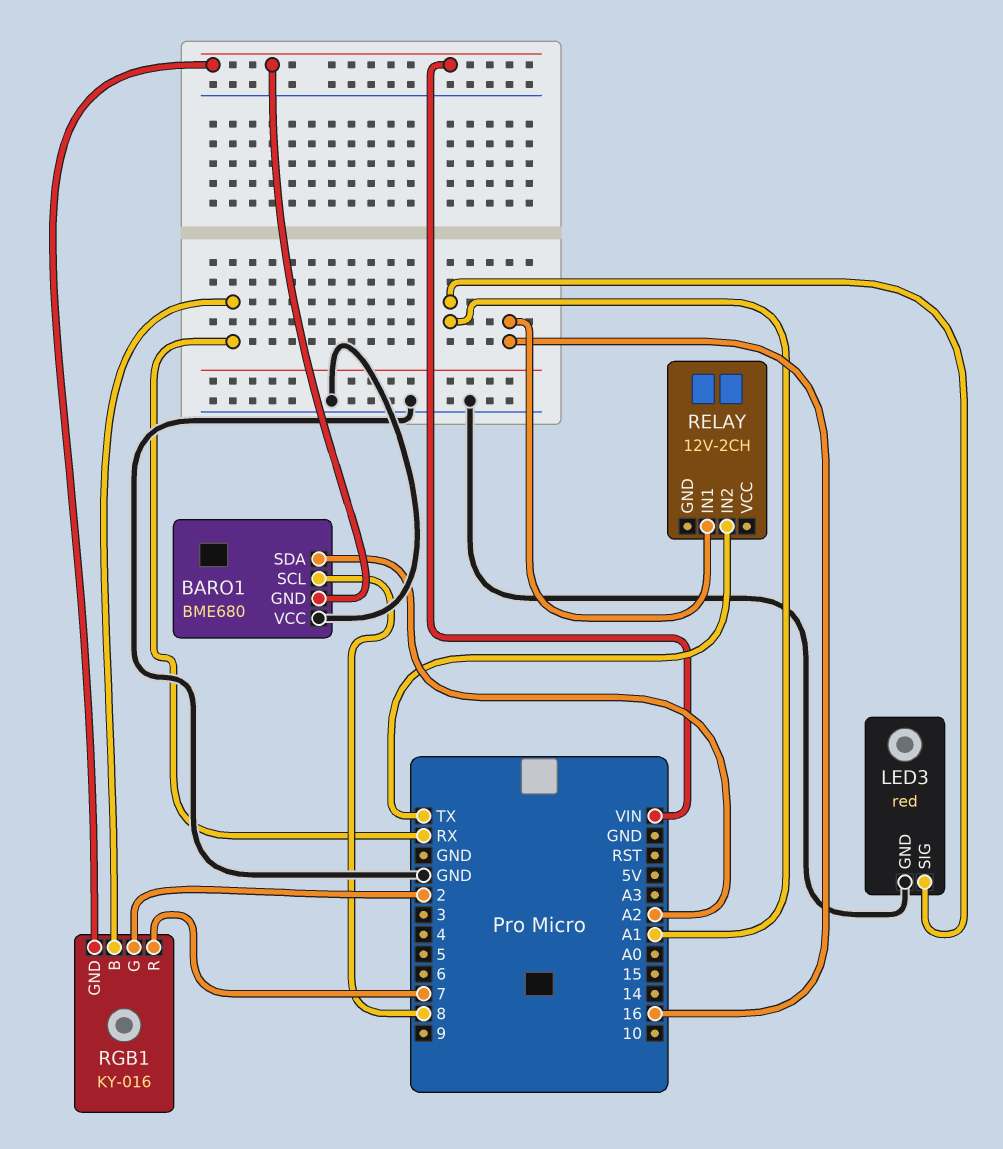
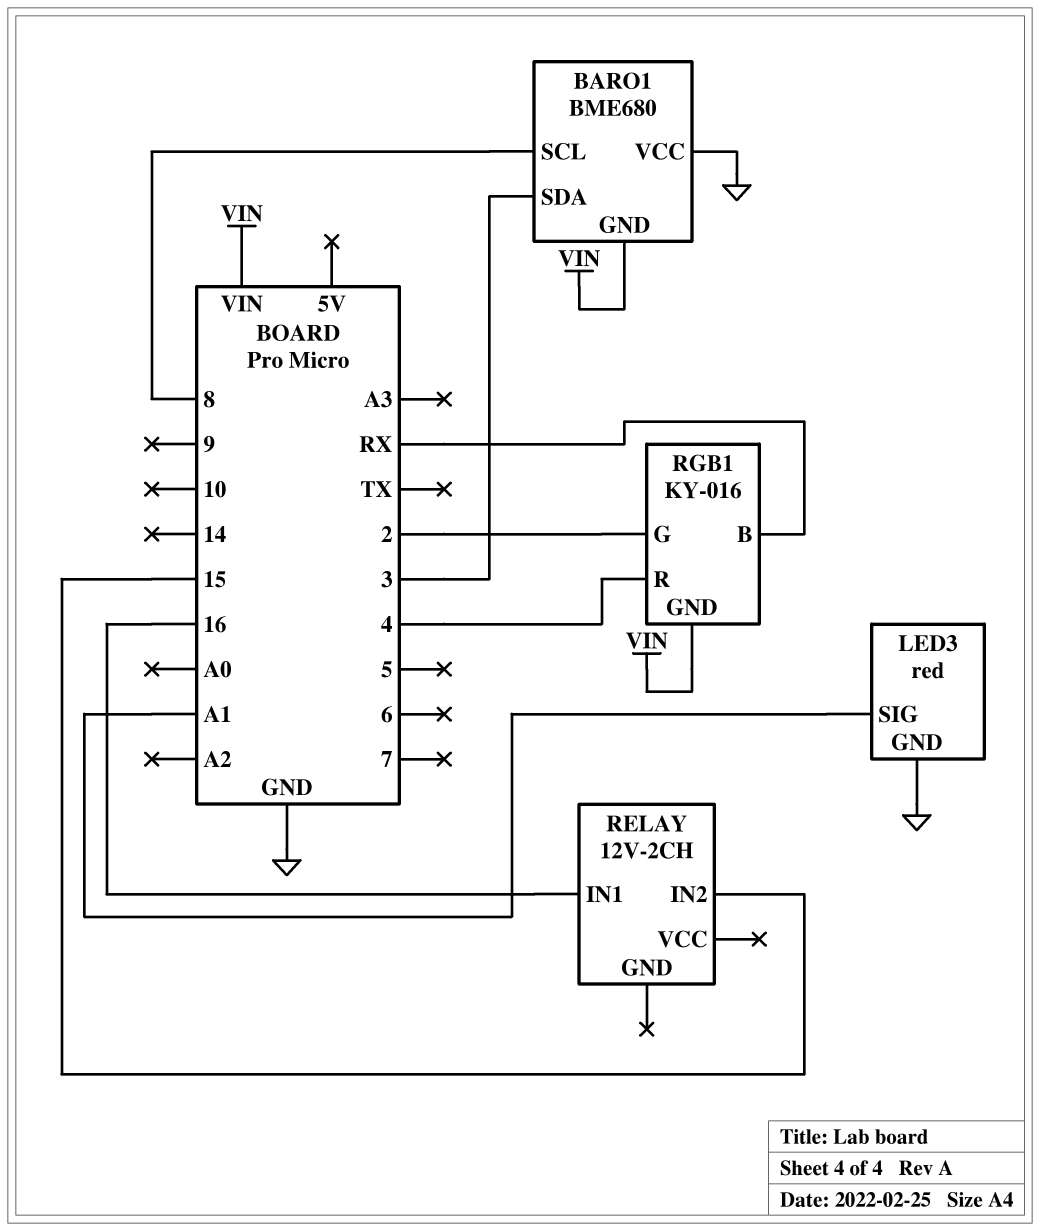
BARO1 pin SDA: A2 -> 3
RELAY pin IN2: TX -> 15
RGB1 pin R: 7 -> 4

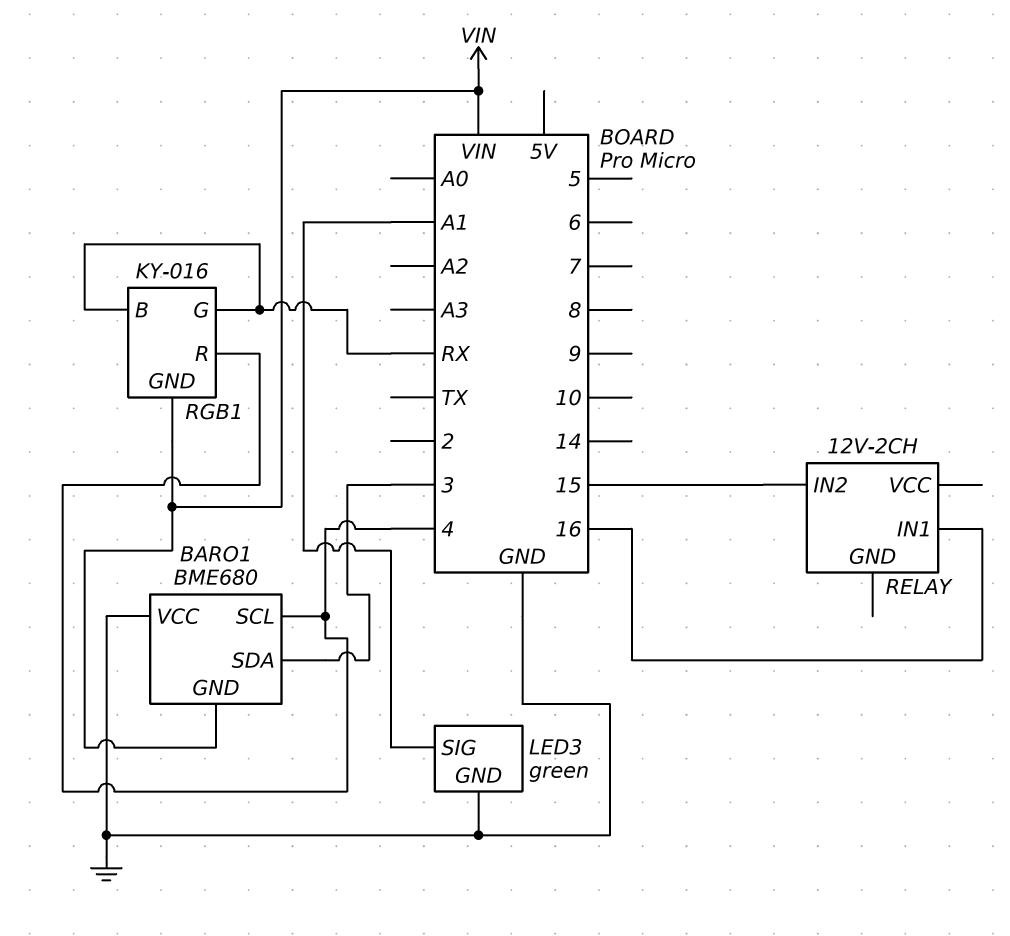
BARO1 pin SCL: 8 -> 4
LED3: red -> green
RGB1 pin G: 2 -> RX

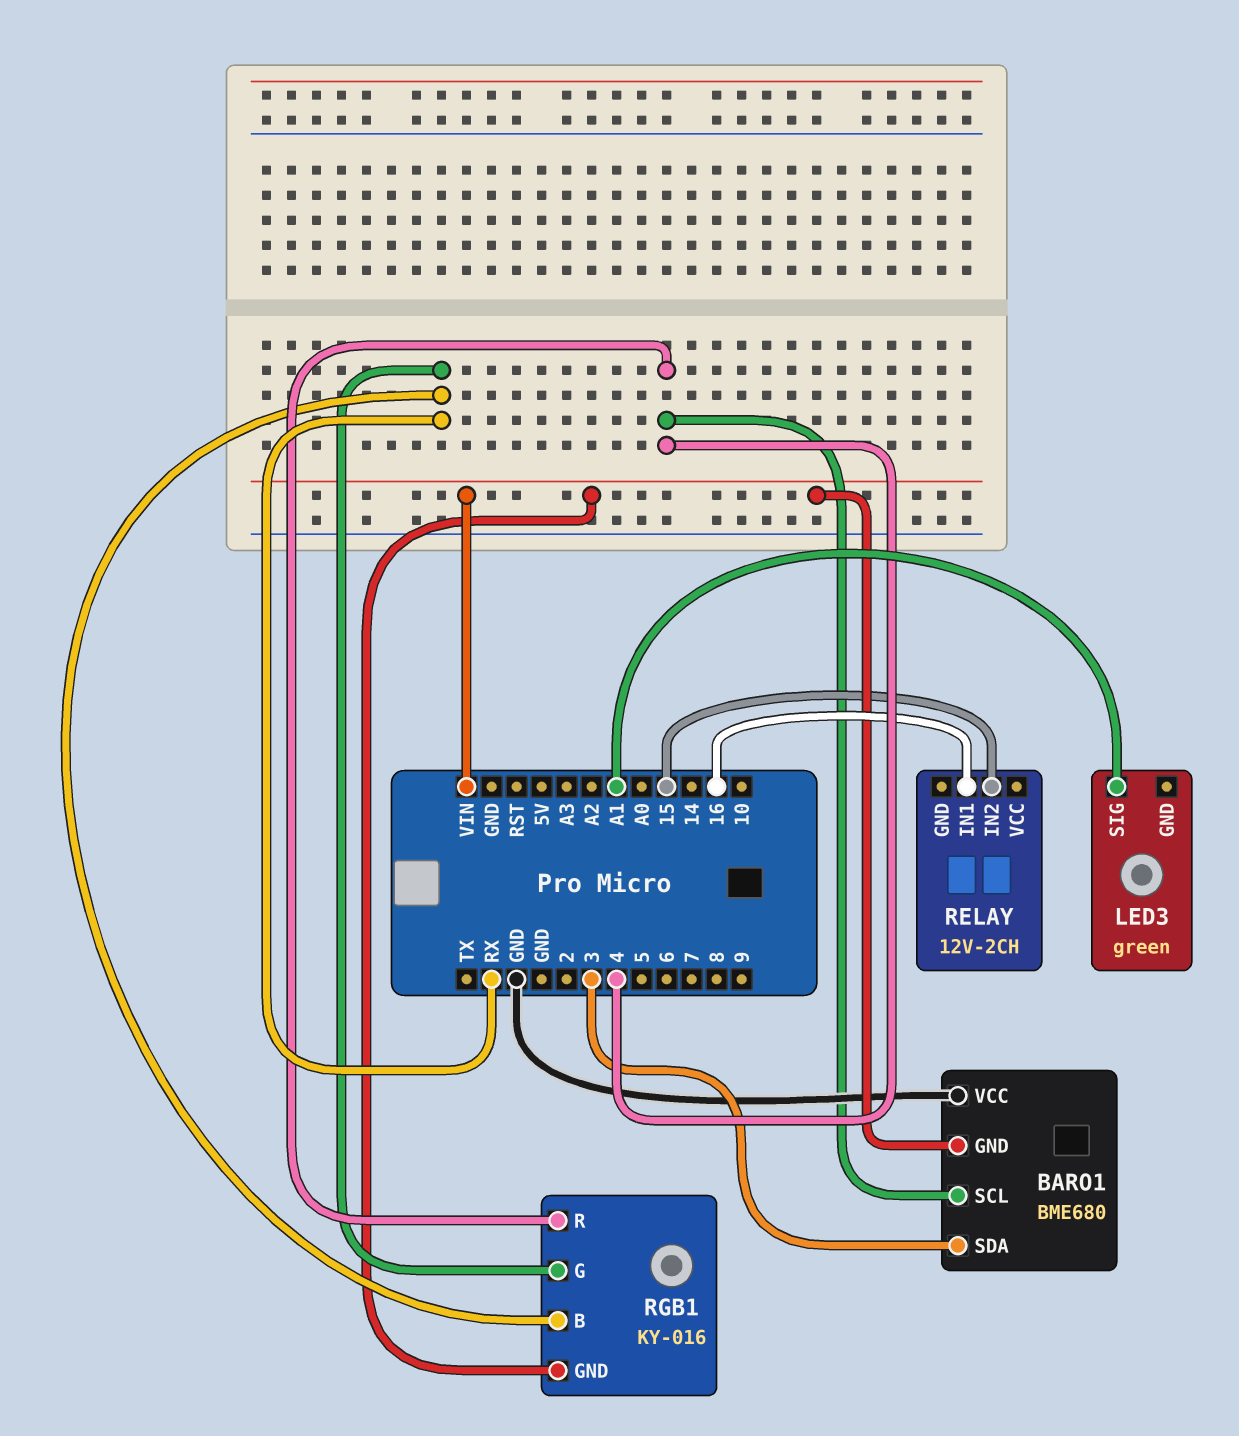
LED3 pin GND: GND -> none

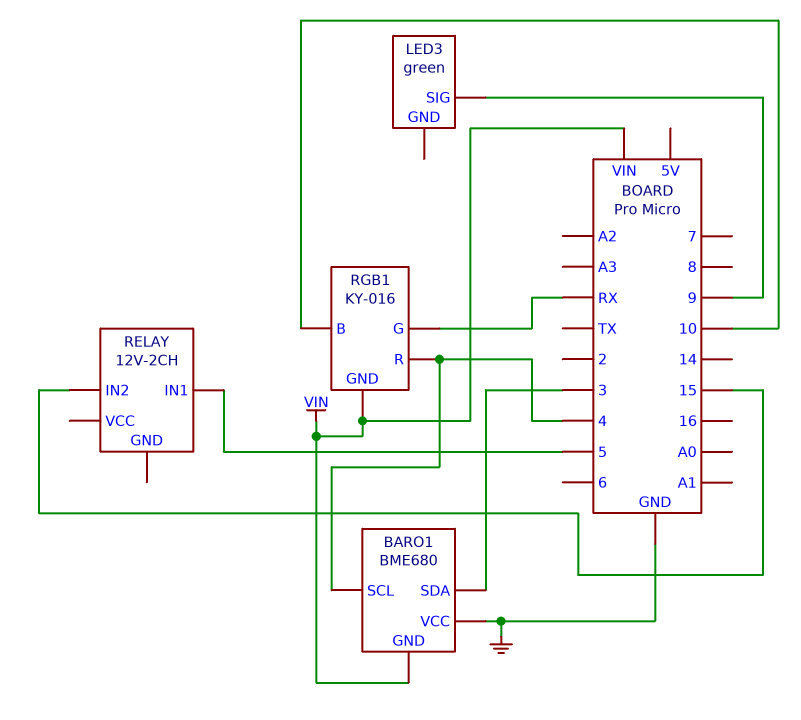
LED3 pin SIG: A1 -> 9
RELAY pin IN1: 16 -> 5
RGB1 pin B: RX -> 10

